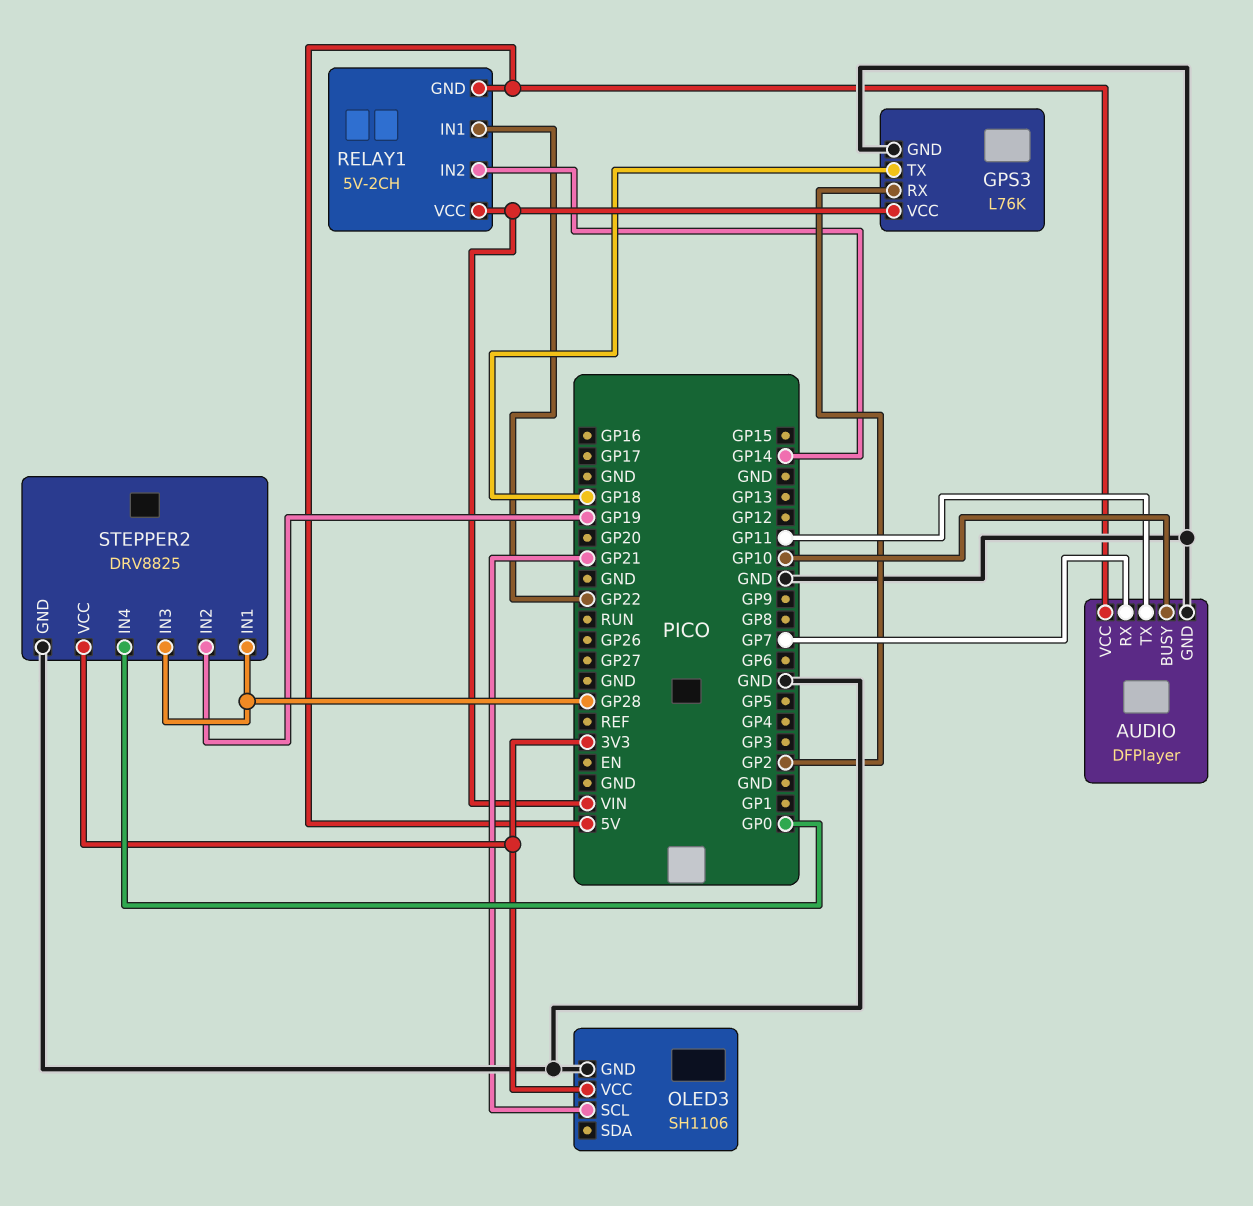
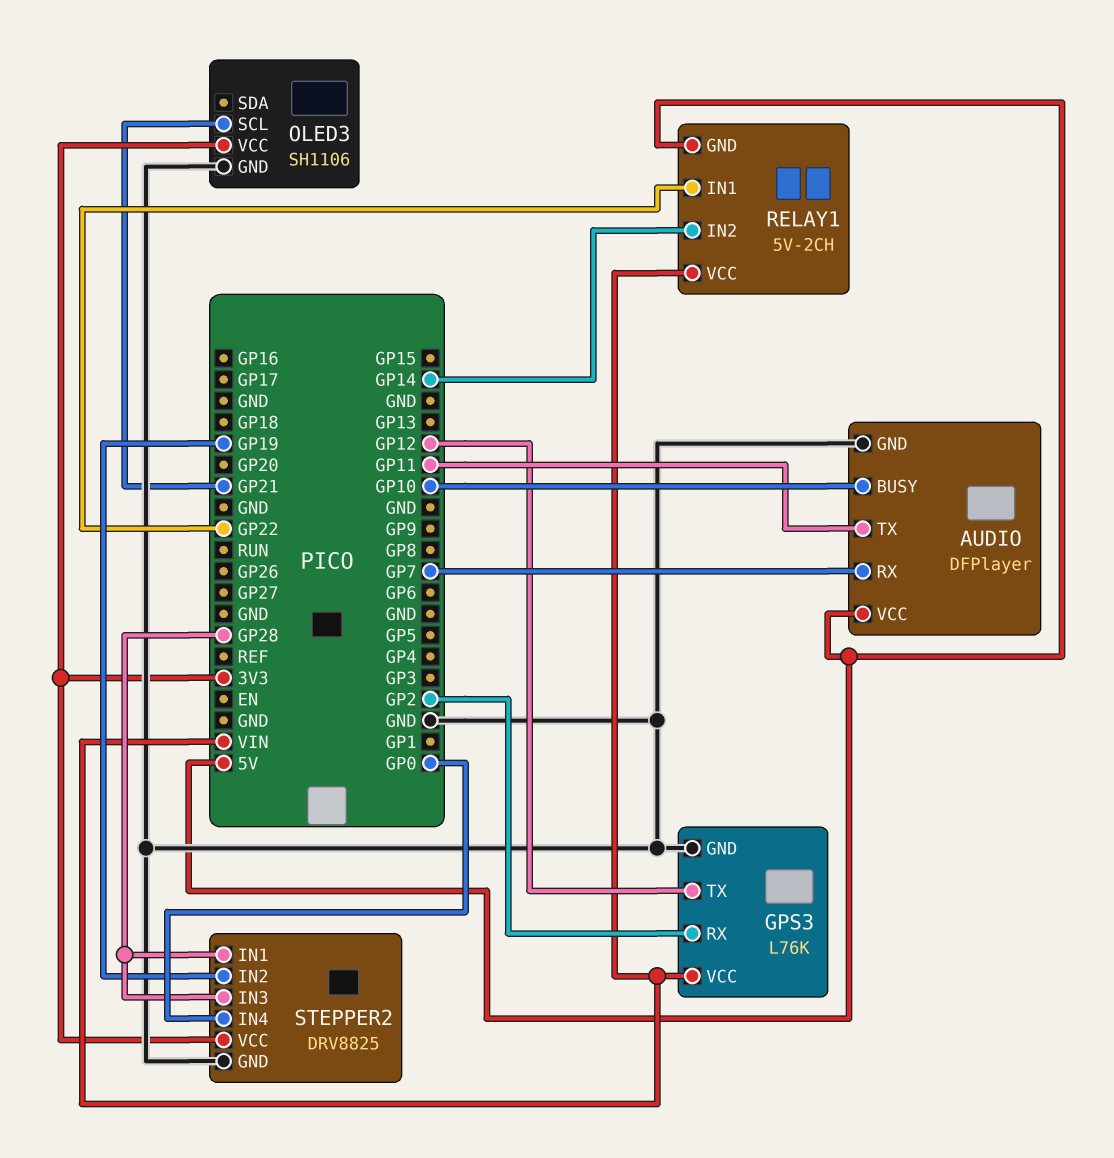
GPS3 pin TX: GP18 -> GP12

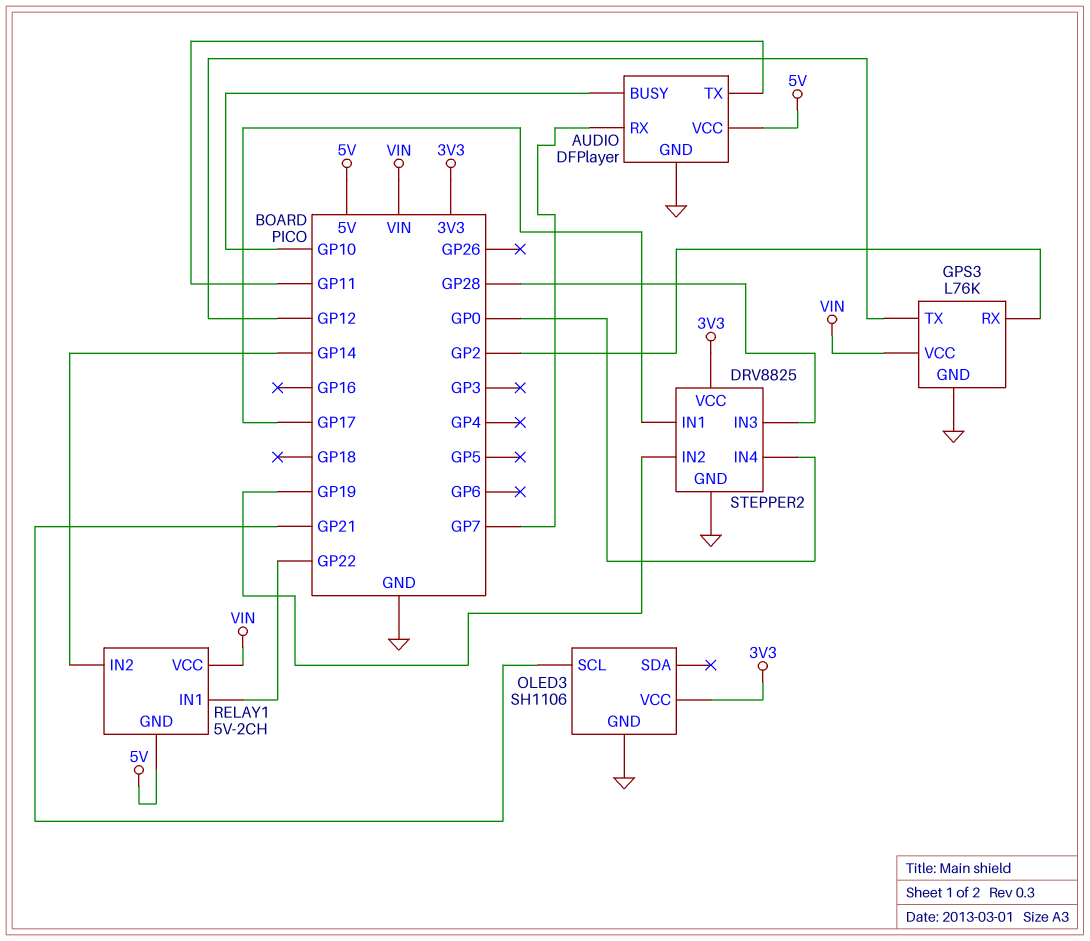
STEPPER2 pin IN1: GP28 -> GP17

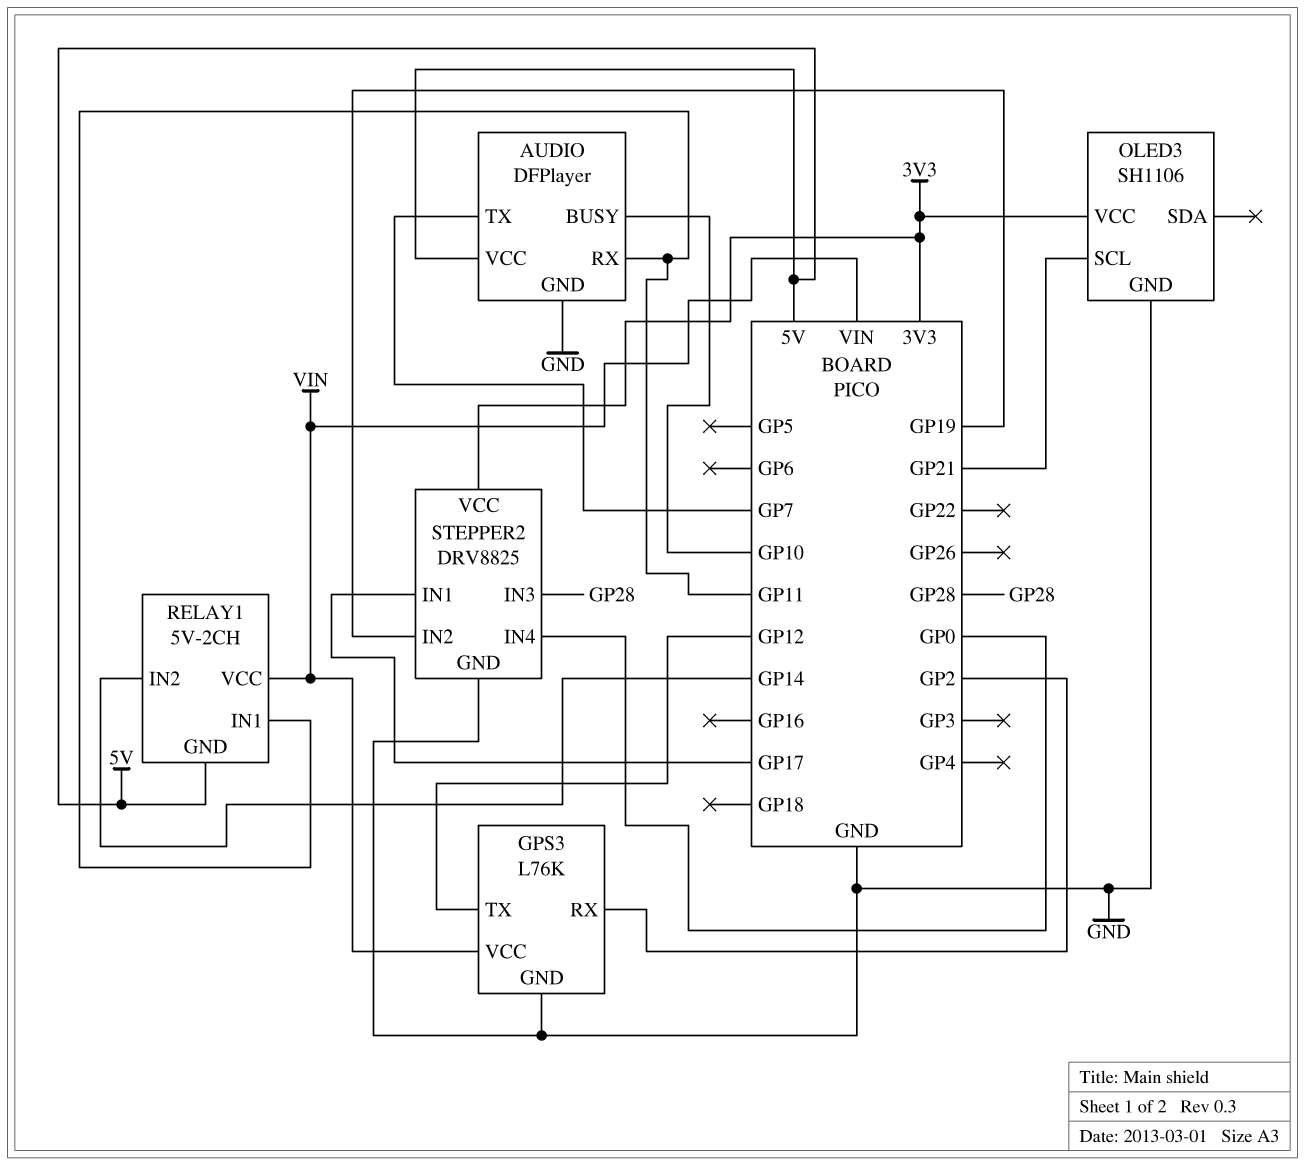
AUDIO pin RX: GP7 -> GP11
AUDIO pin TX: GP11 -> GP7
RELAY1 pin IN1: GP22 -> GP11

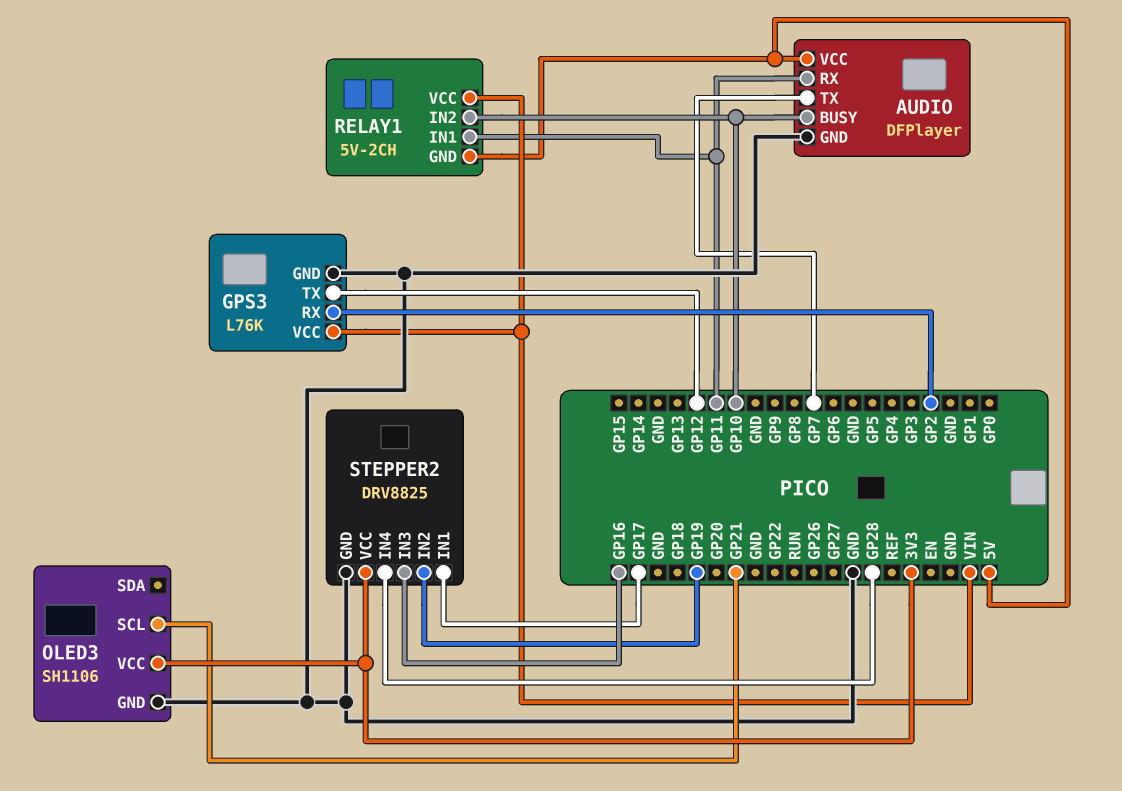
RELAY1 pin IN2: GP14 -> GP10
STEPPER2 pin IN3: GP28 -> GP16
STEPPER2 pin IN4: GP0 -> GP28

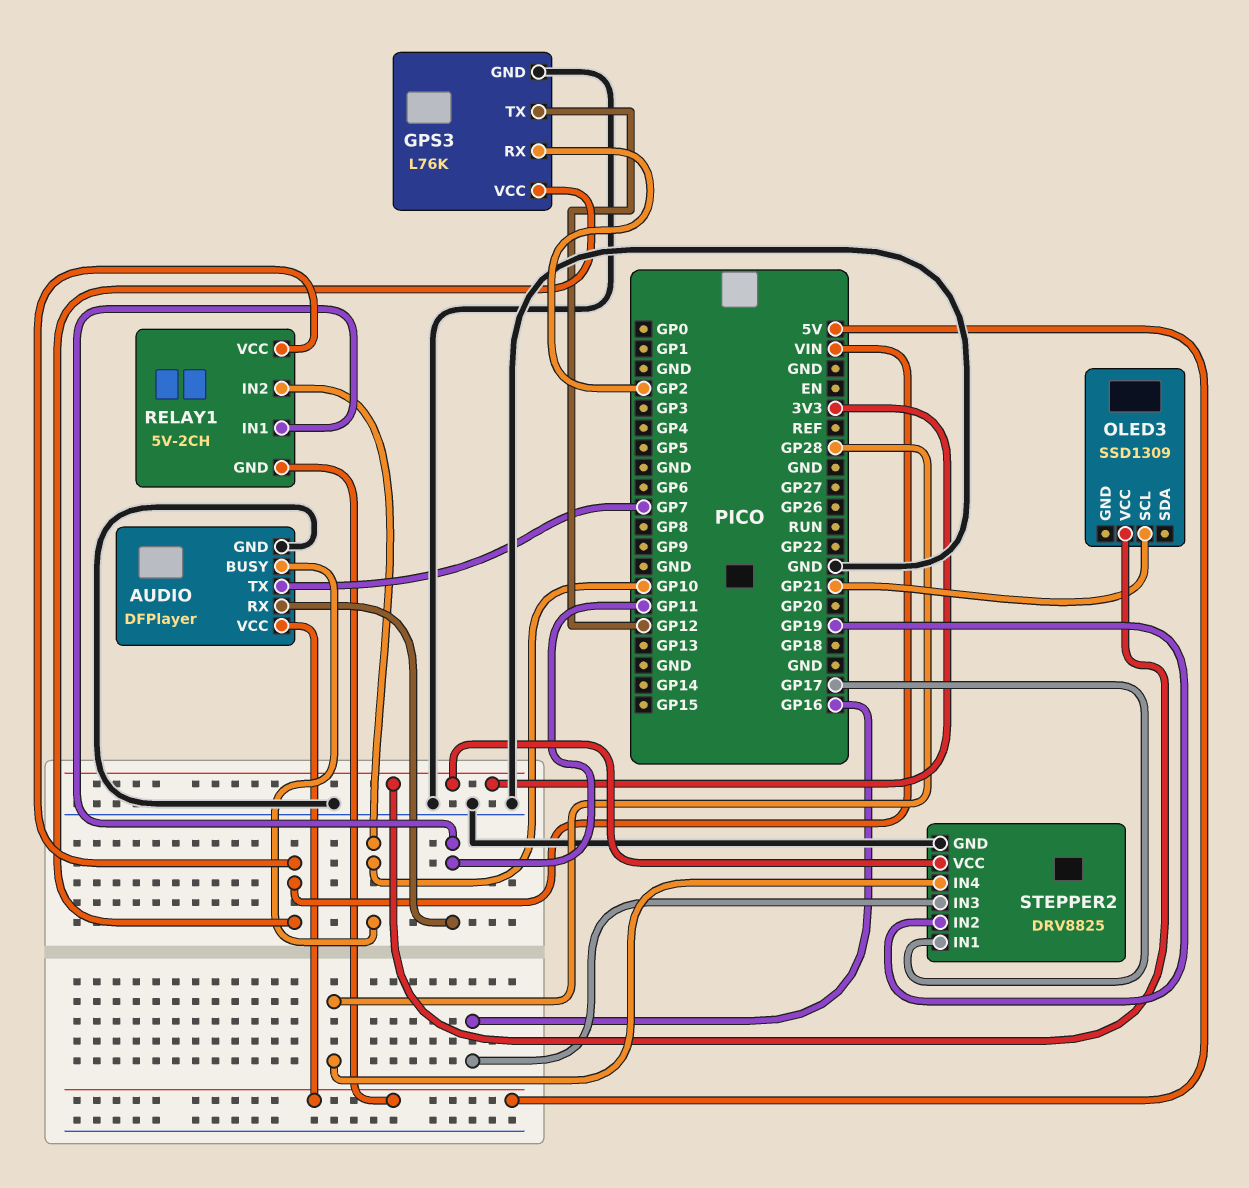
OLED3: SH1106 -> SSD1309
OLED3 pin GND: GND -> none

